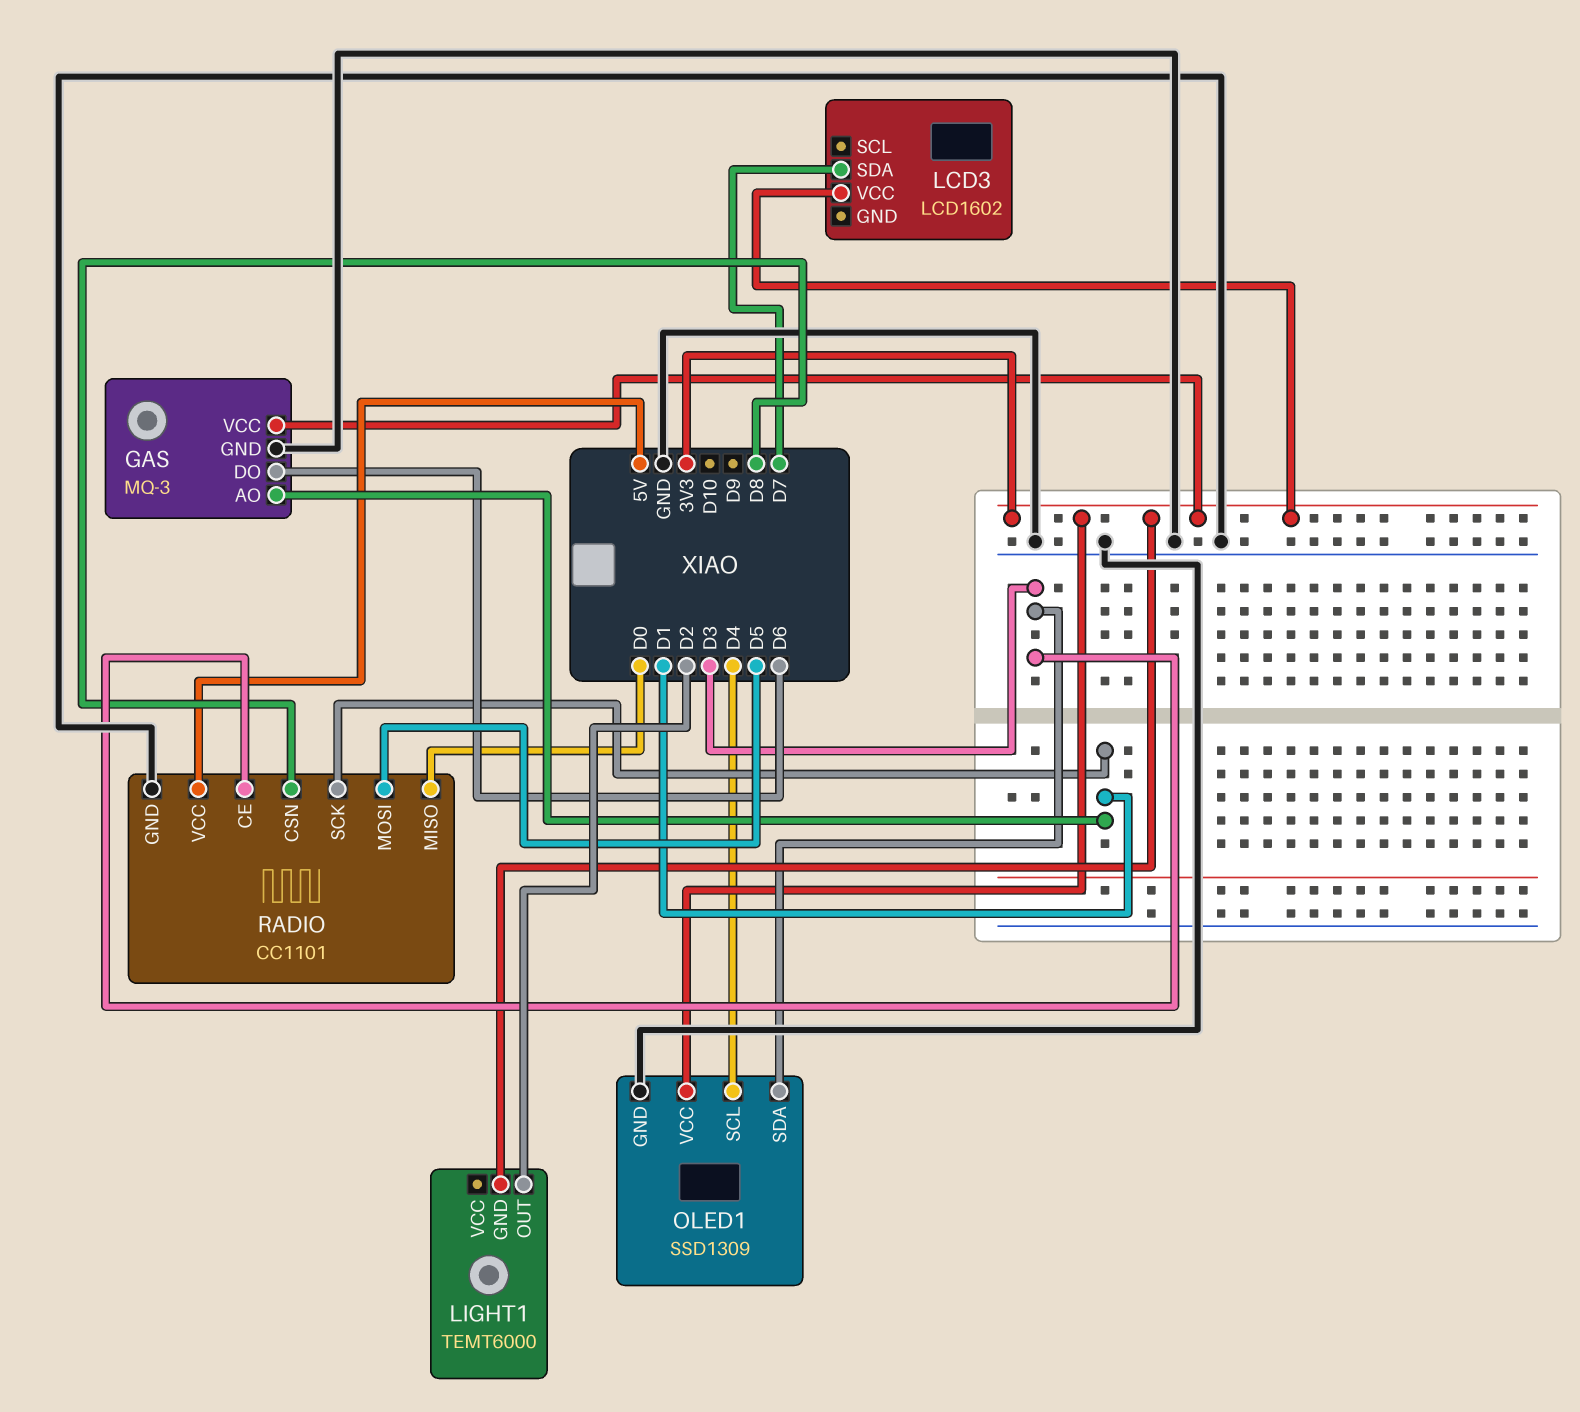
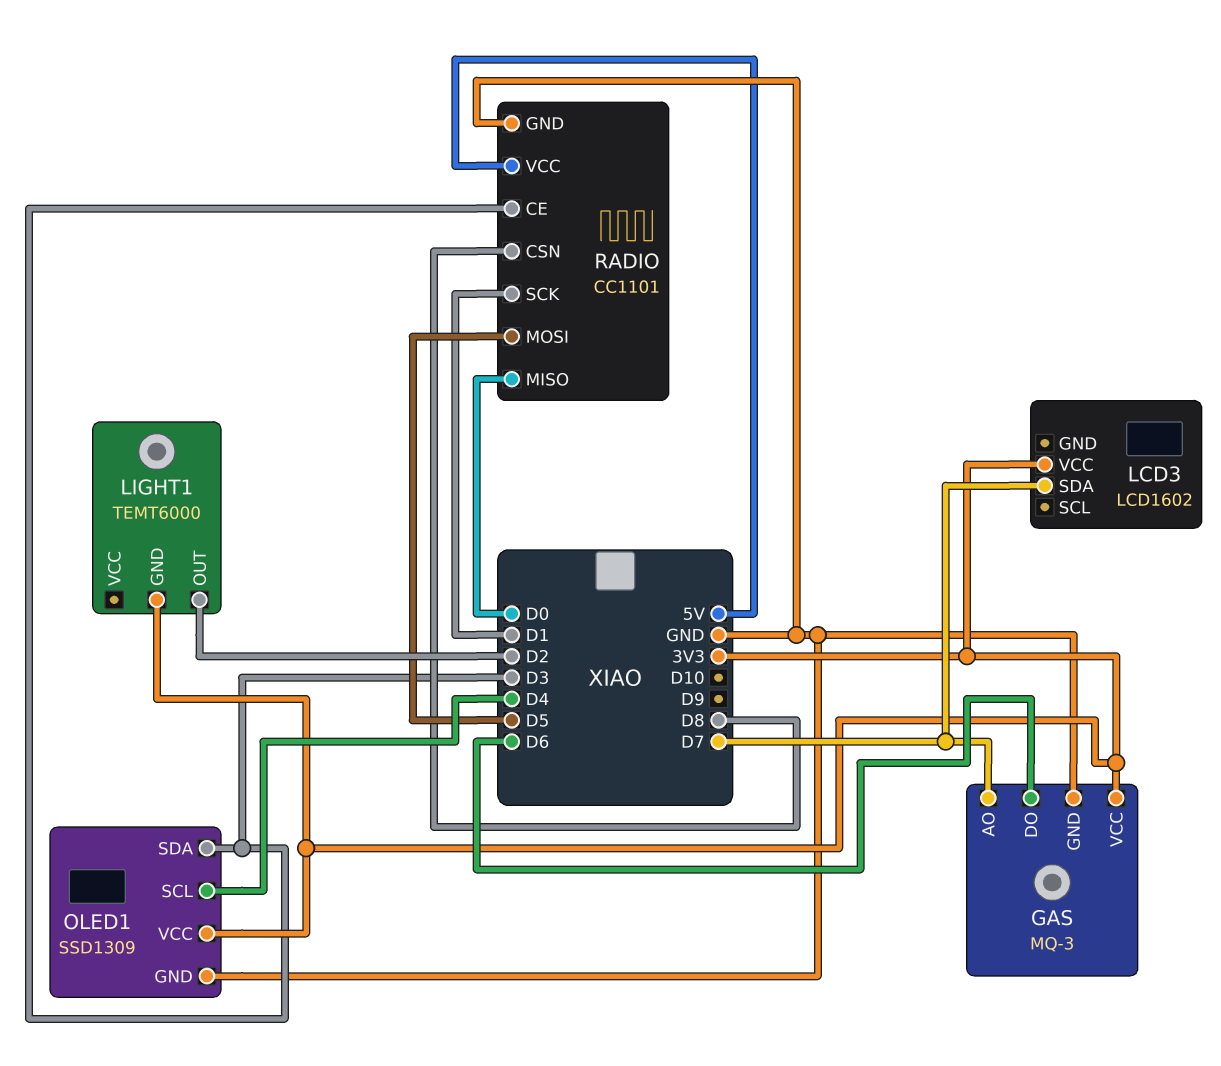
GAS pin AO: D1 -> D7

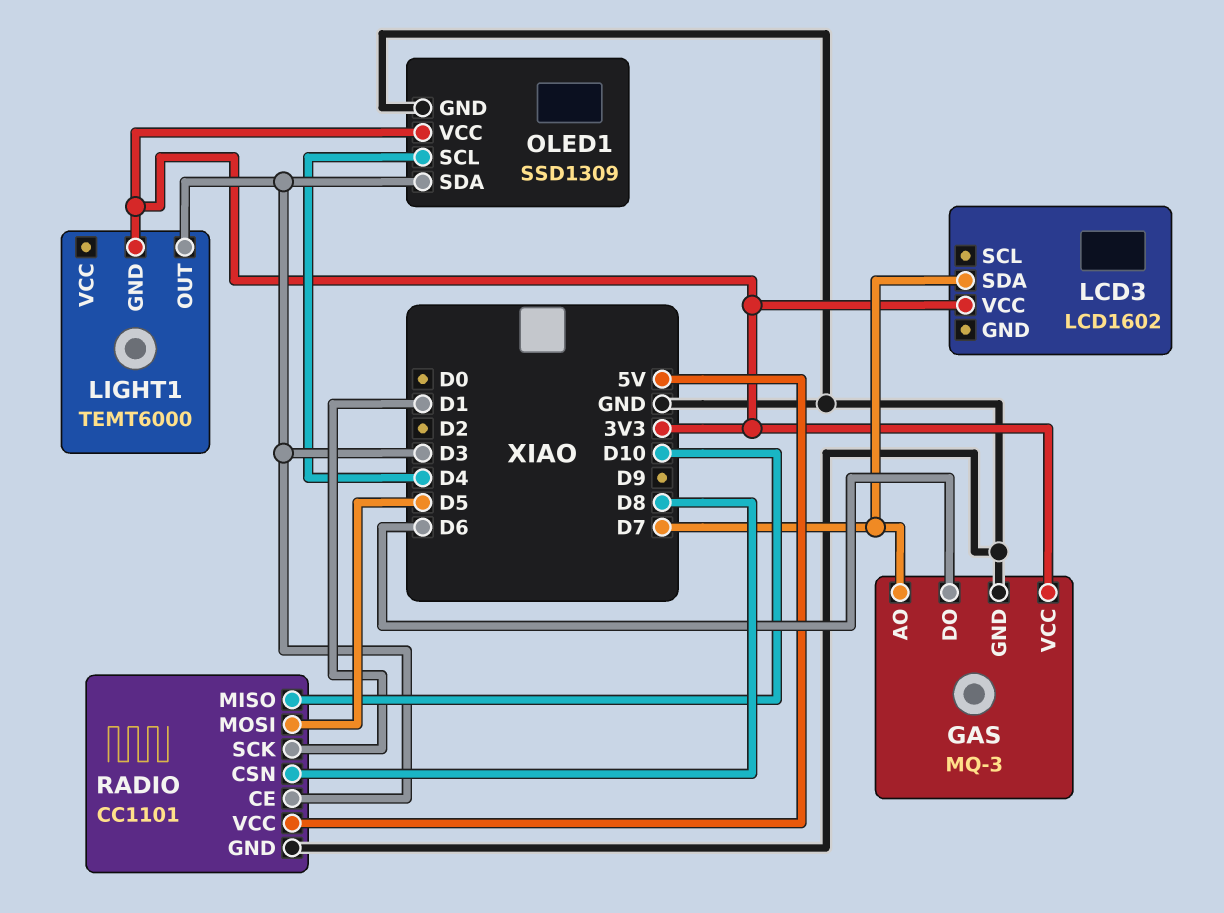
LIGHT1 pin OUT: D2 -> D3
RADIO pin MISO: D0 -> D10

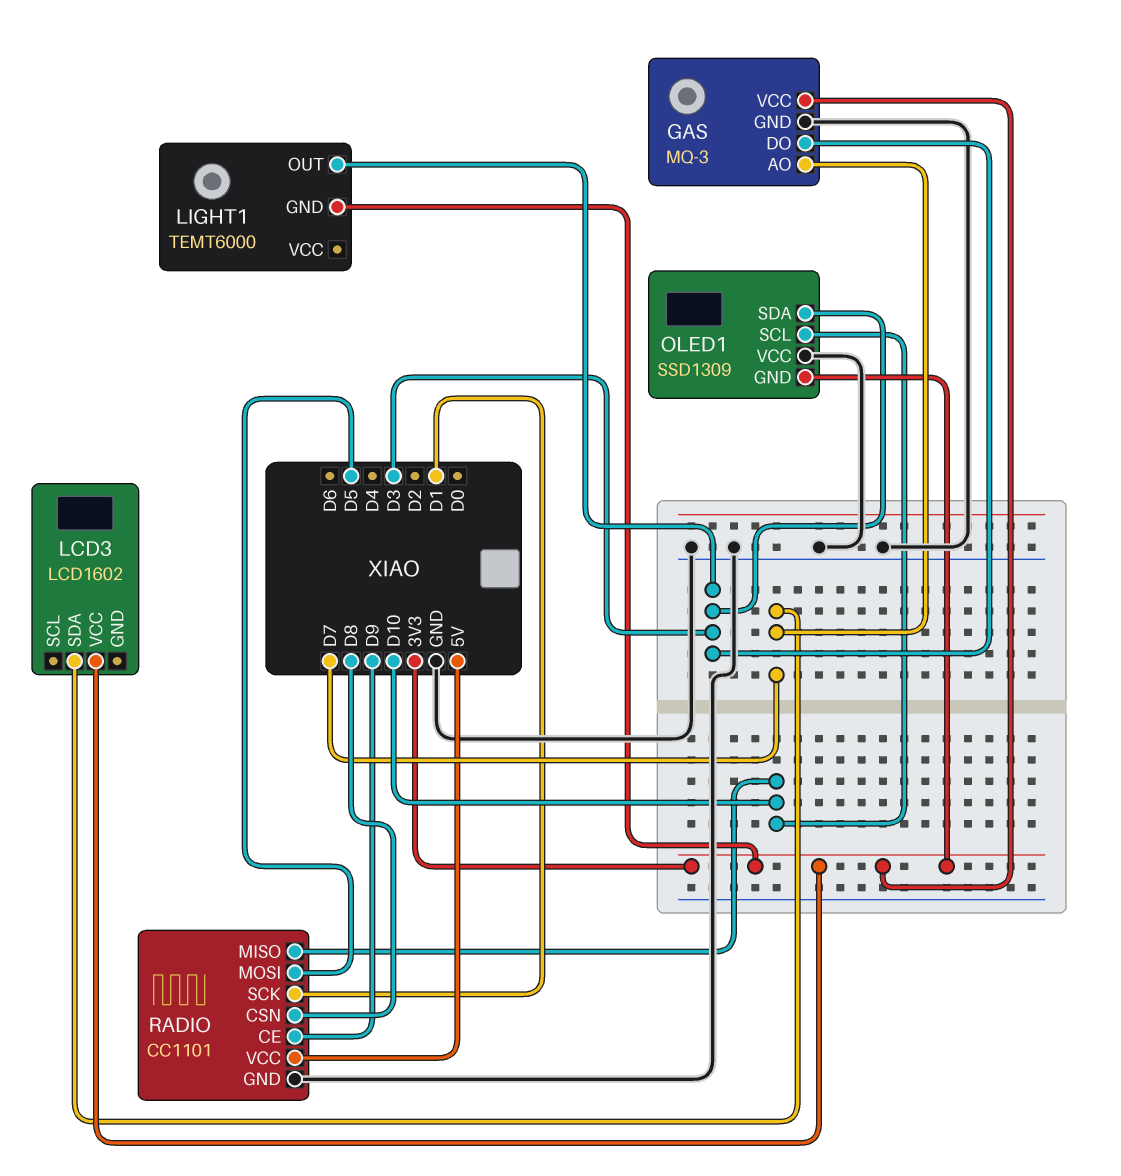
GAS pin DO: D6 -> D3
OLED1 pin GND: GND -> 3V3
OLED1 pin SCL: D4 -> D10
OLED1 pin VCC: 3V3 -> GND
RADIO pin CE: D3 -> D9

